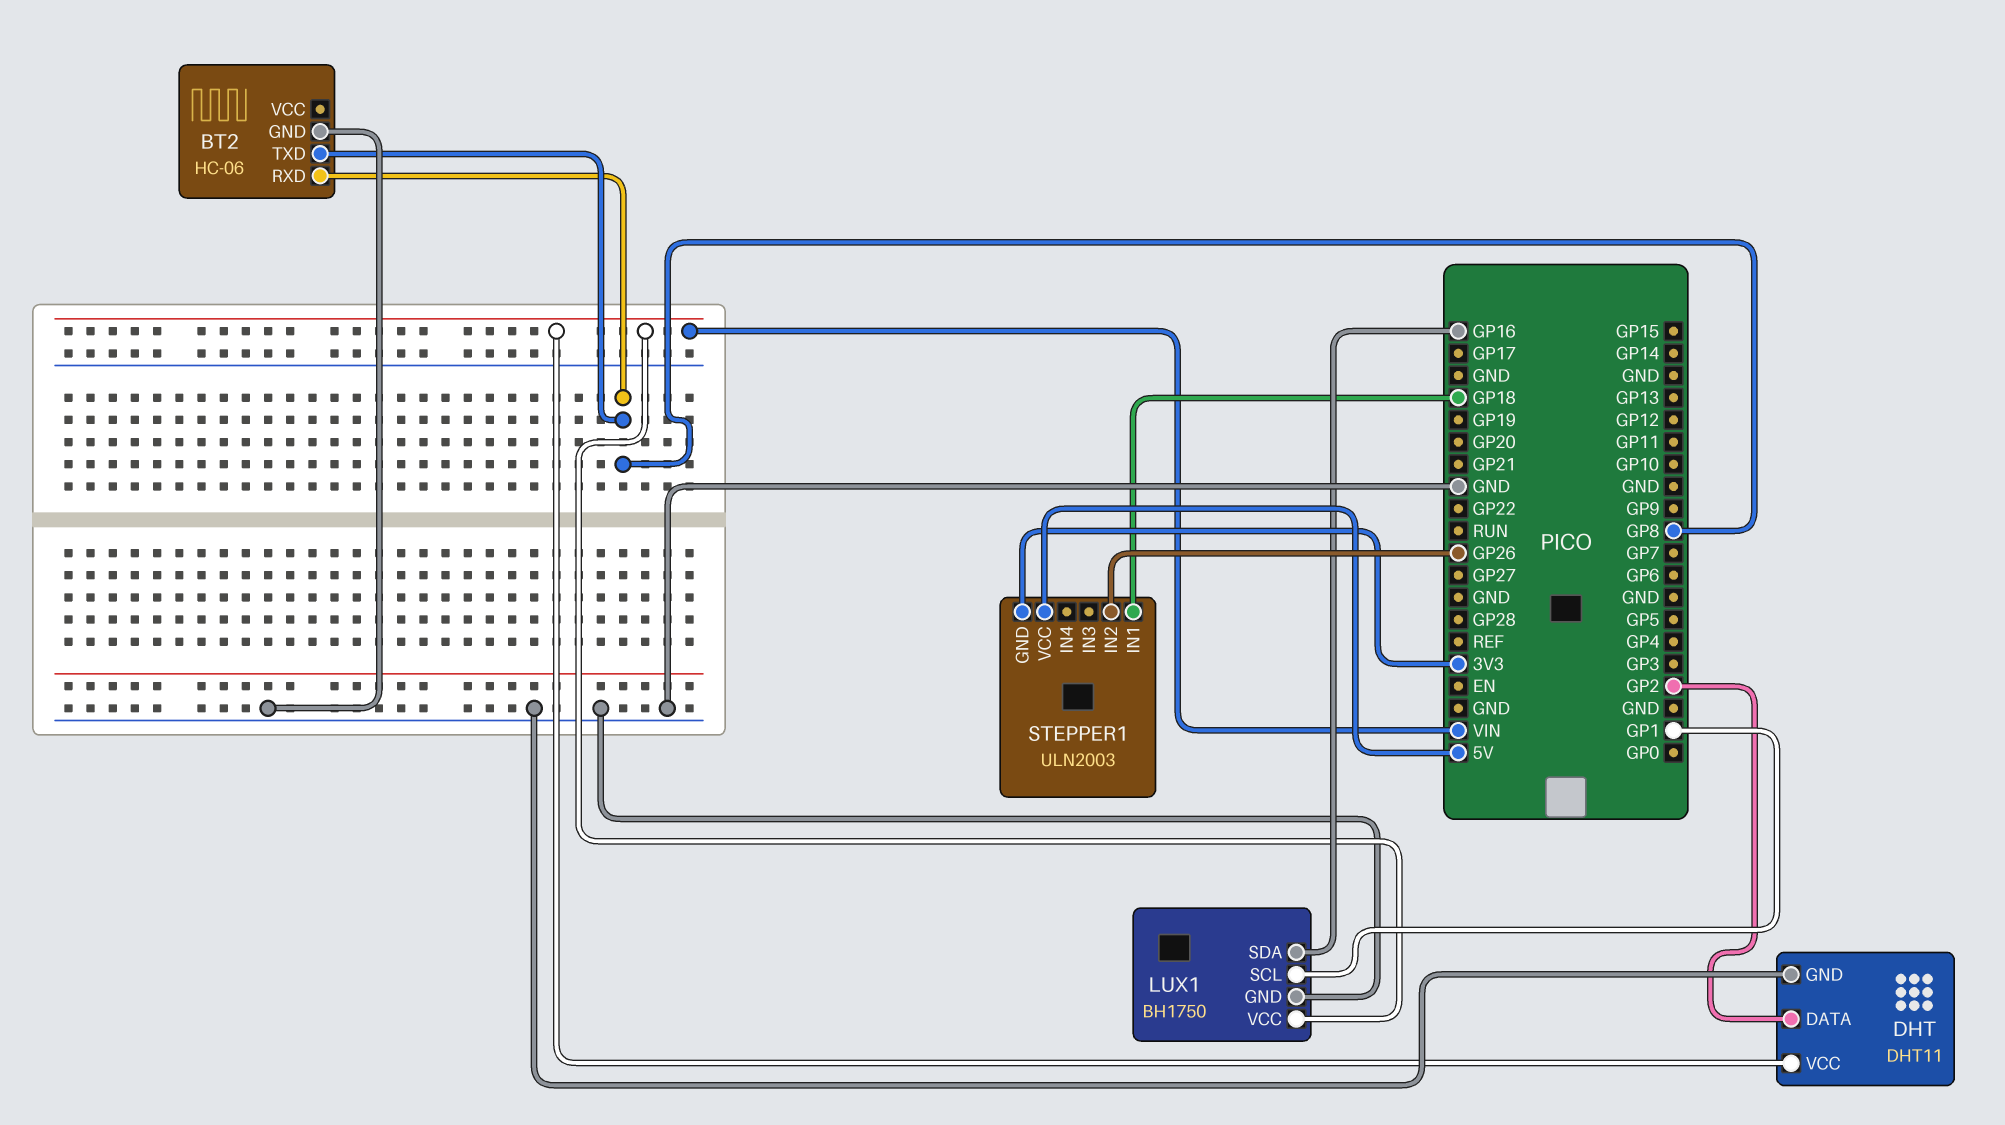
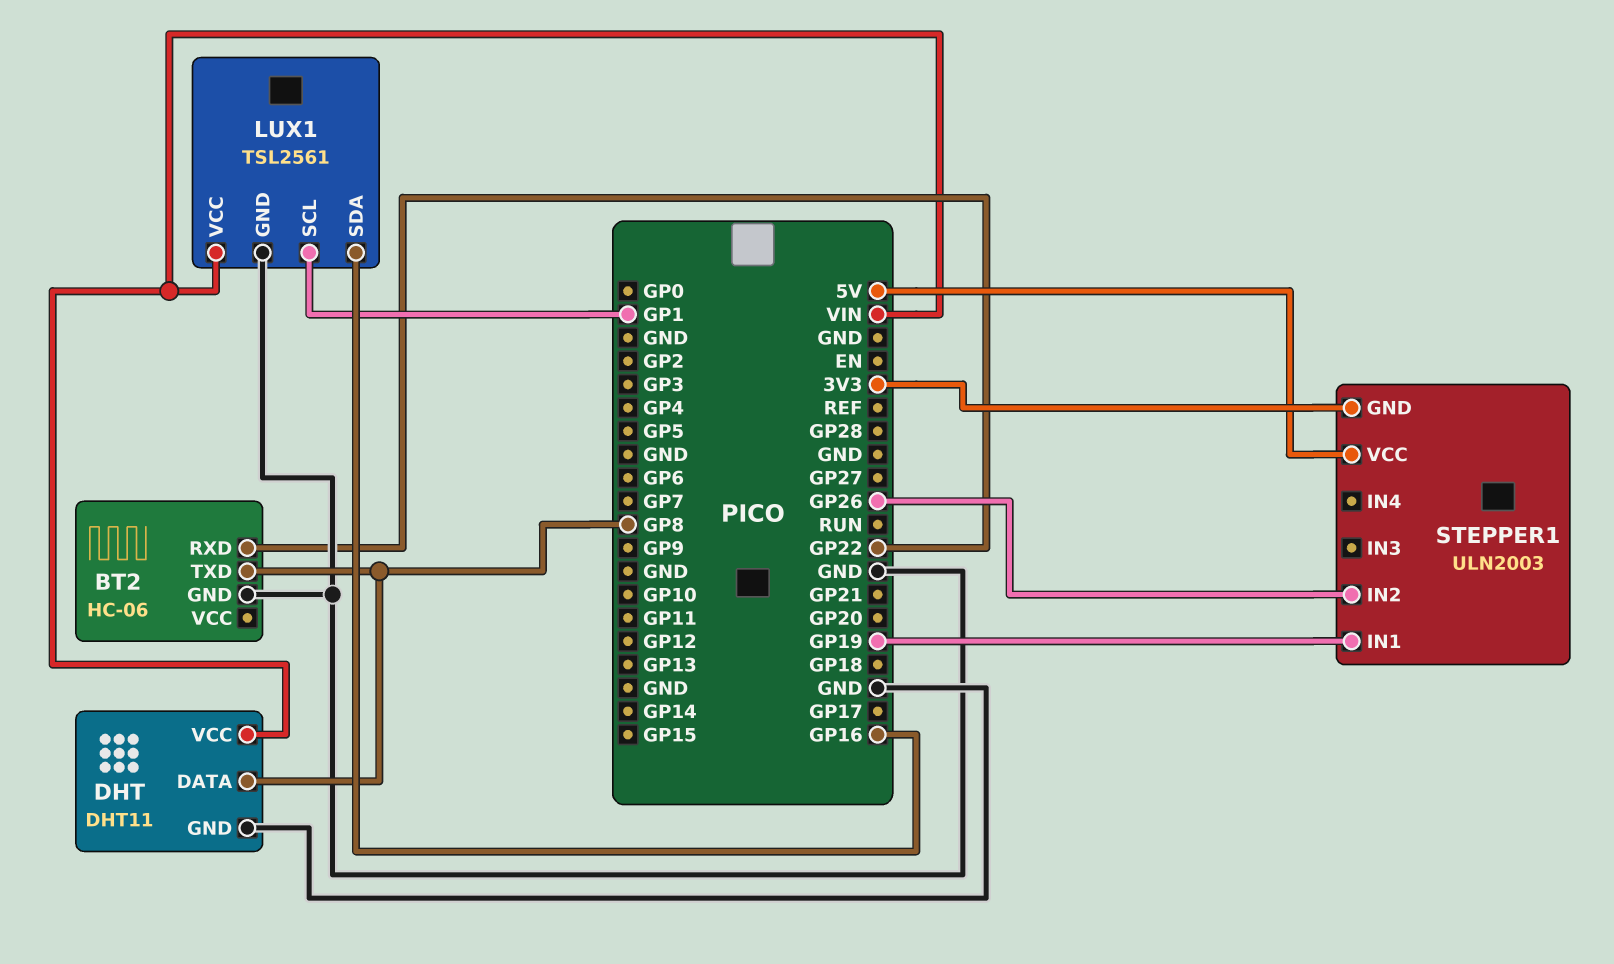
BT2 pin RXD: GP8 -> GP22
DHT pin DATA: GP2 -> GP8
LUX1: BH1750 -> TSL2561
STEPPER1 pin IN1: GP18 -> GP19

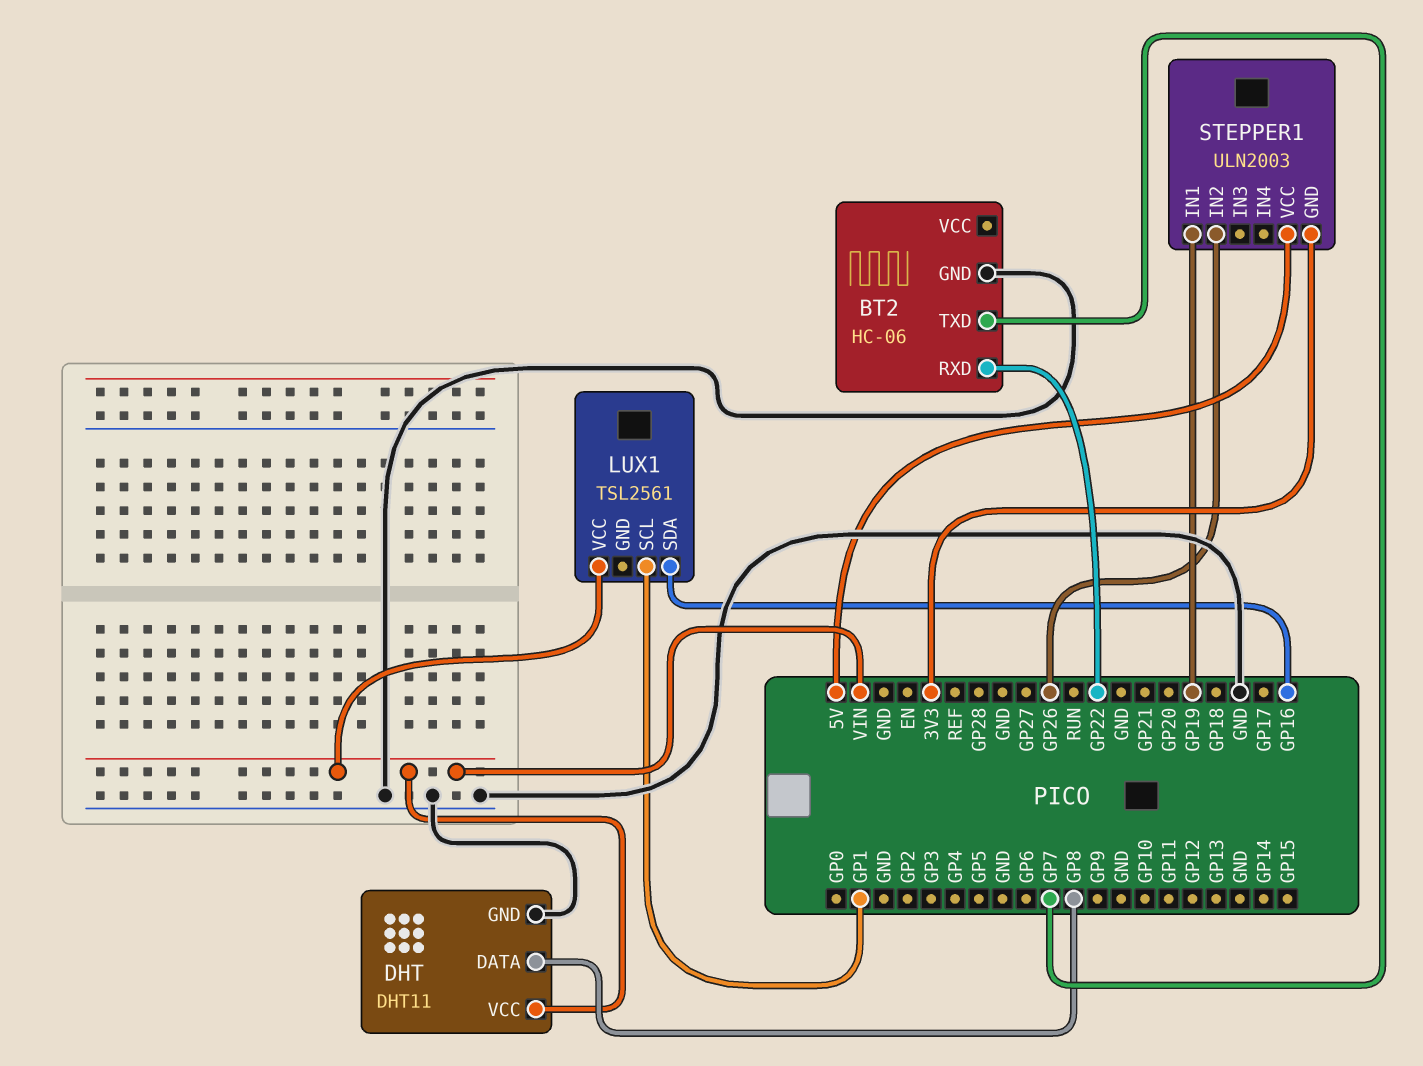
BT2 pin TXD: GP8 -> GP7
LUX1 pin GND: GND -> none

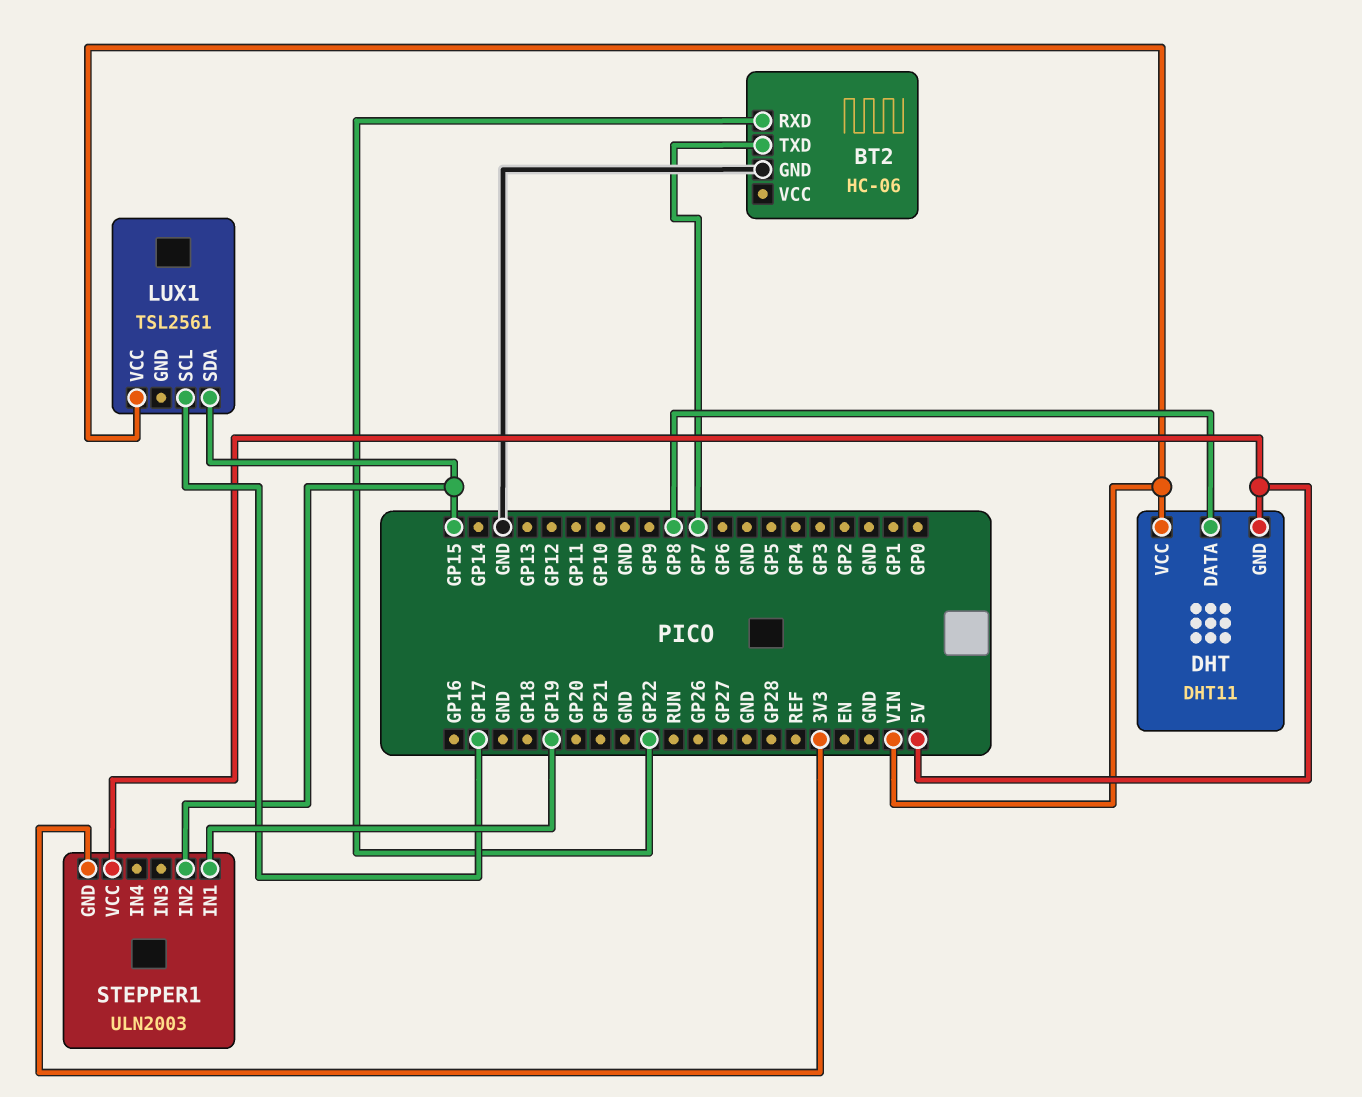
DHT pin GND: GND -> 5V
LUX1 pin SCL: GP1 -> GP17
LUX1 pin SDA: GP16 -> GP15
STEPPER1 pin IN2: GP26 -> GP15

